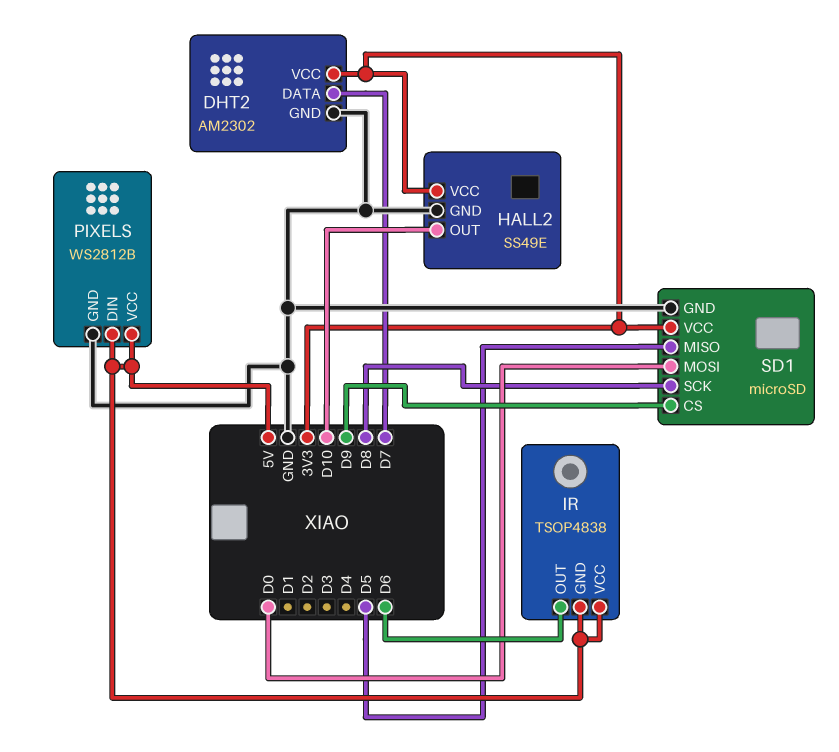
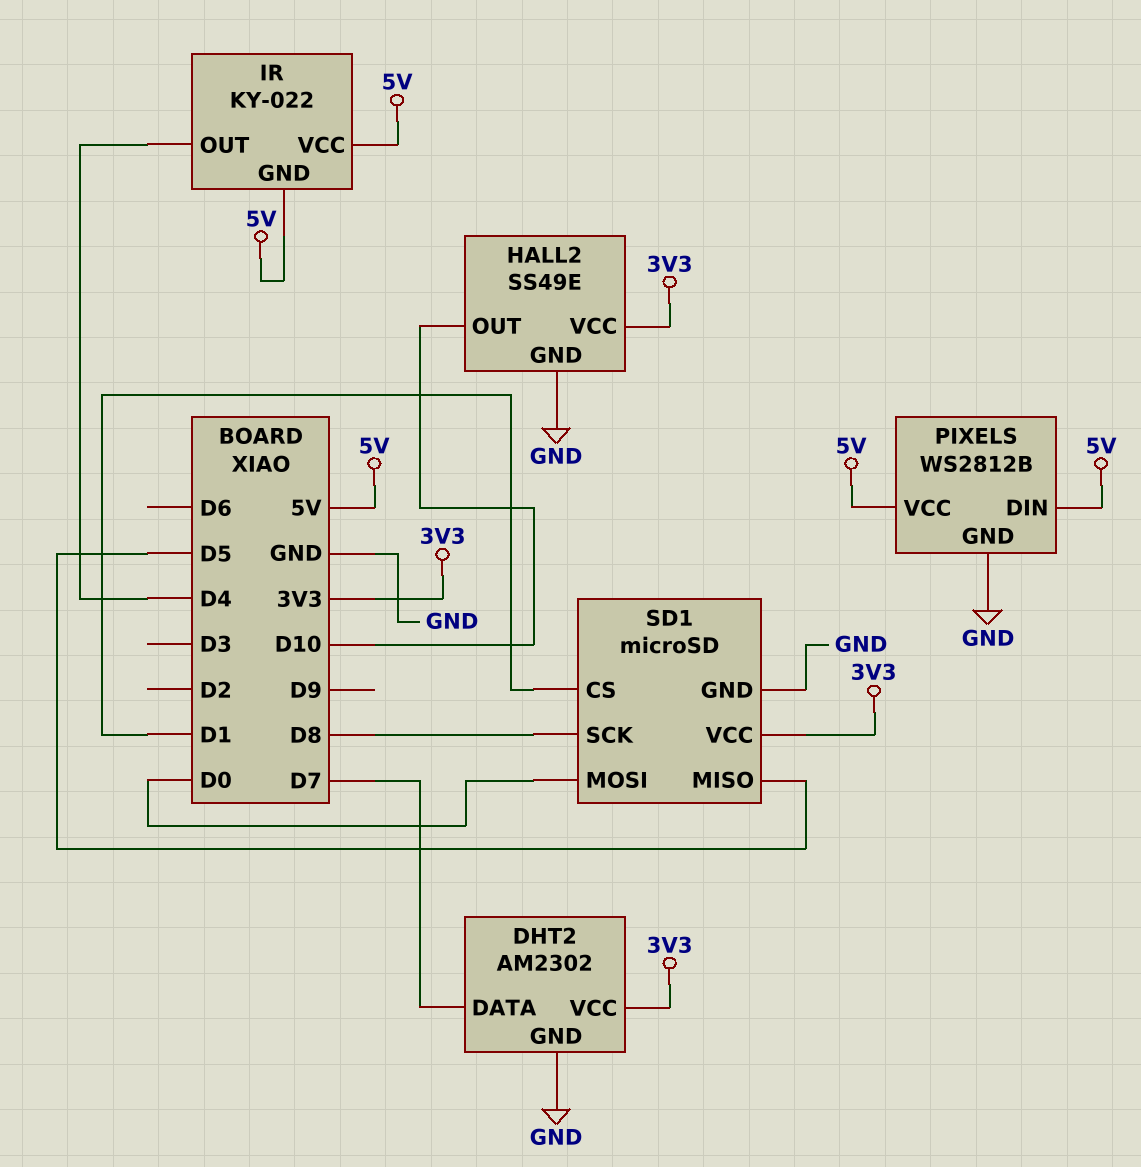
IR: TSOP4838 -> KY-022
IR pin OUT: D6 -> D4
SD1 pin CS: D9 -> D1

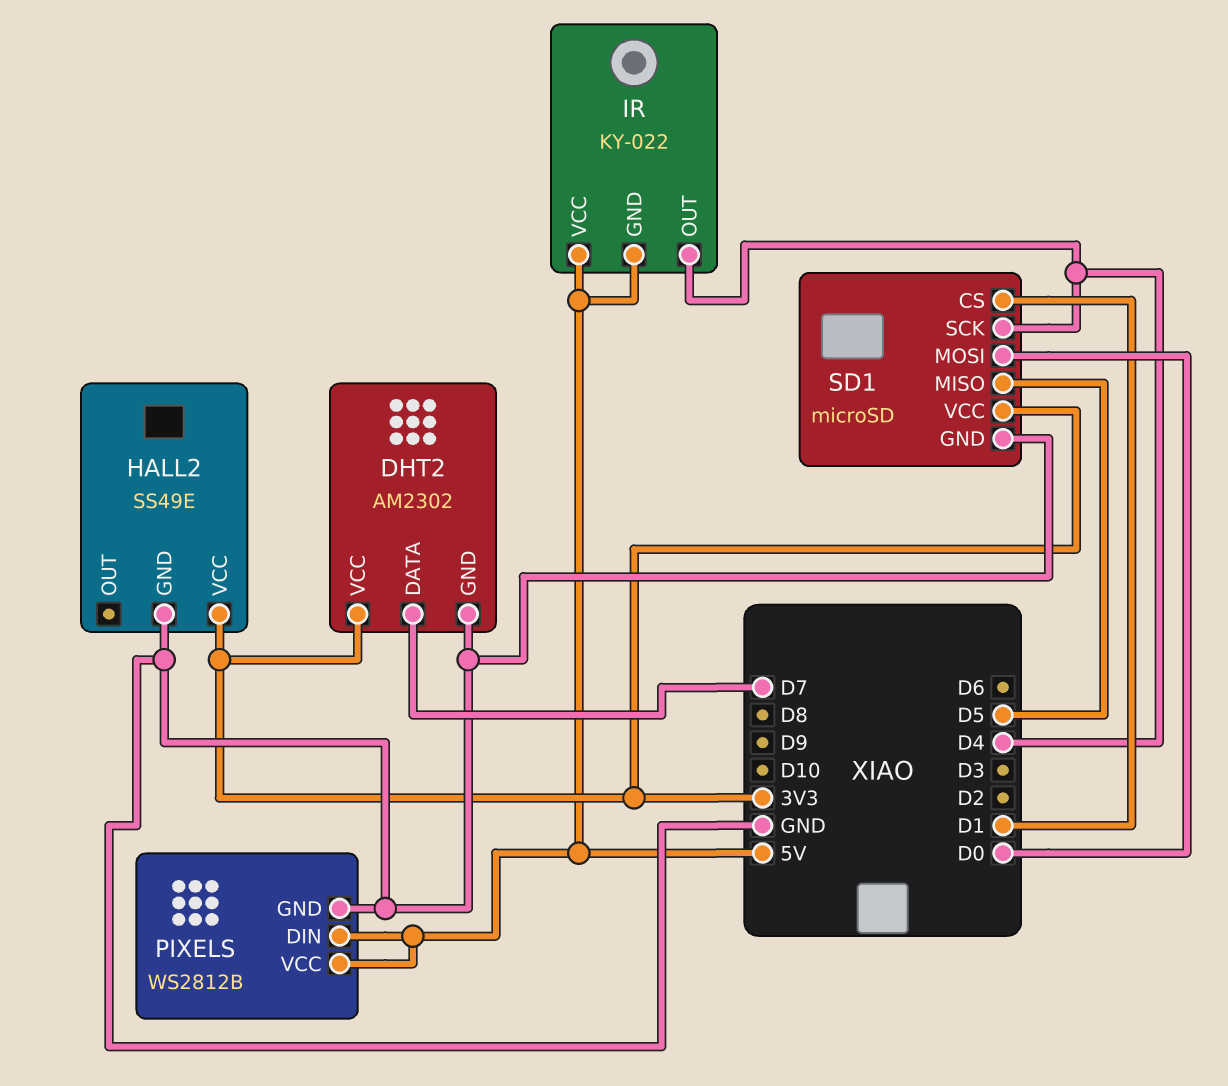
HALL2 pin OUT: D10 -> none
SD1 pin SCK: D8 -> D4

